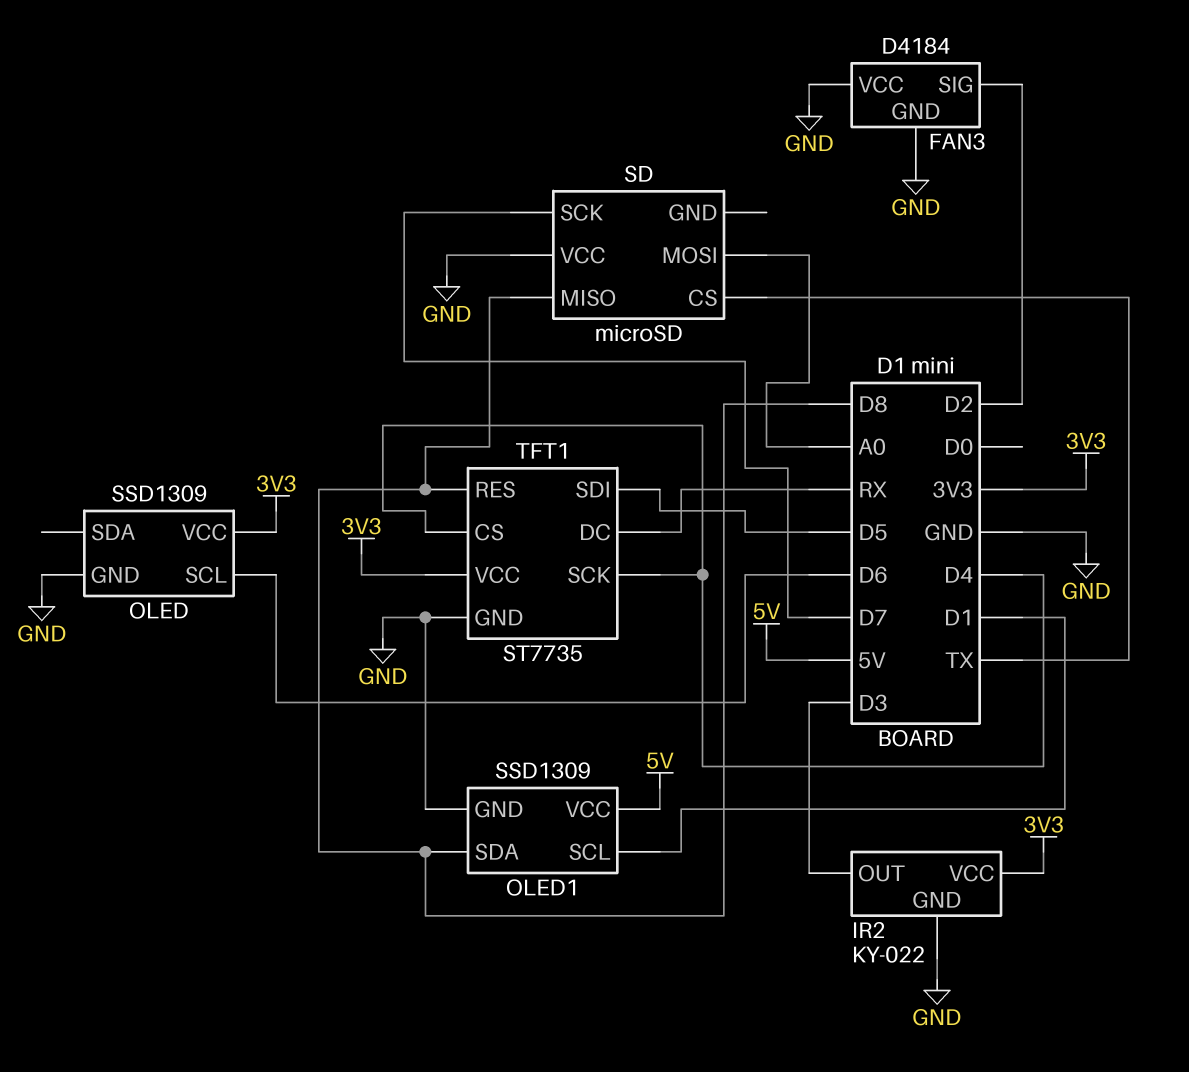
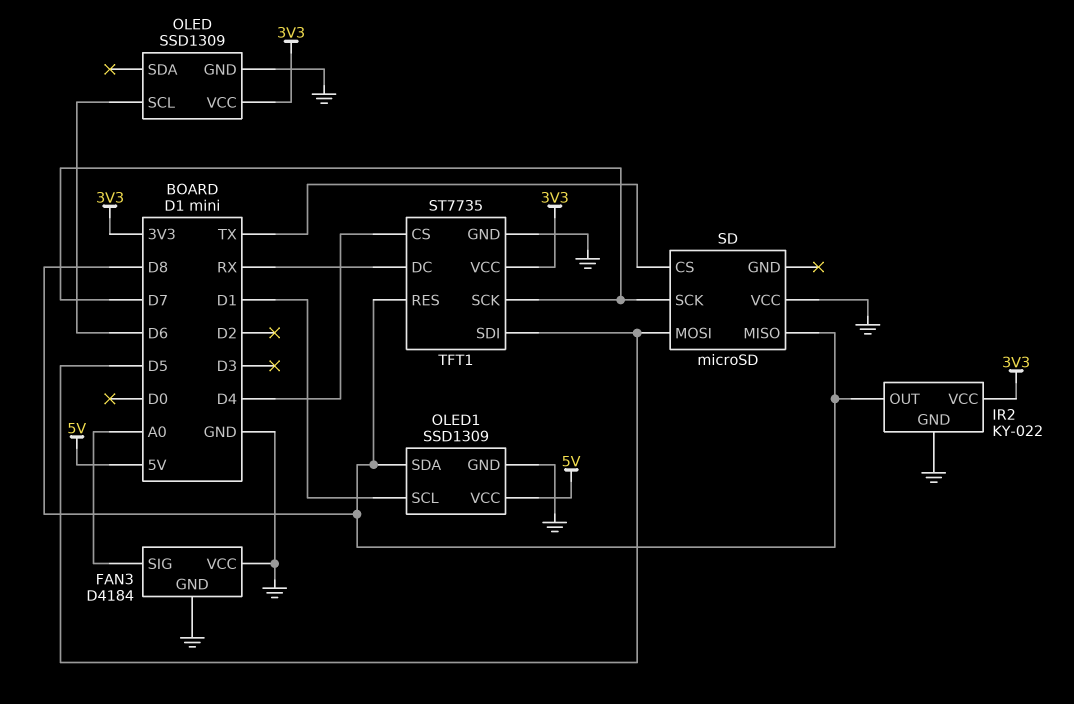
FAN3 pin SIG: D2 -> A0
IR2 pin OUT: D3 -> D8
SD pin MOSI: A0 -> D5
TFT1 pin SCK: D4 -> D7

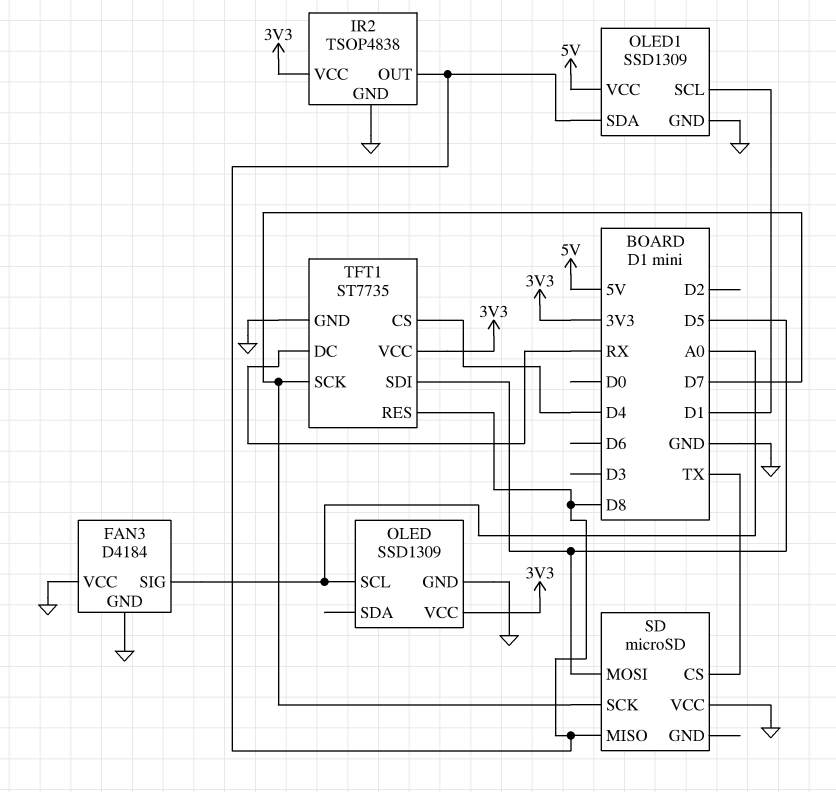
IR2: KY-022 -> TSOP4838
OLED pin SCL: D6 -> A0

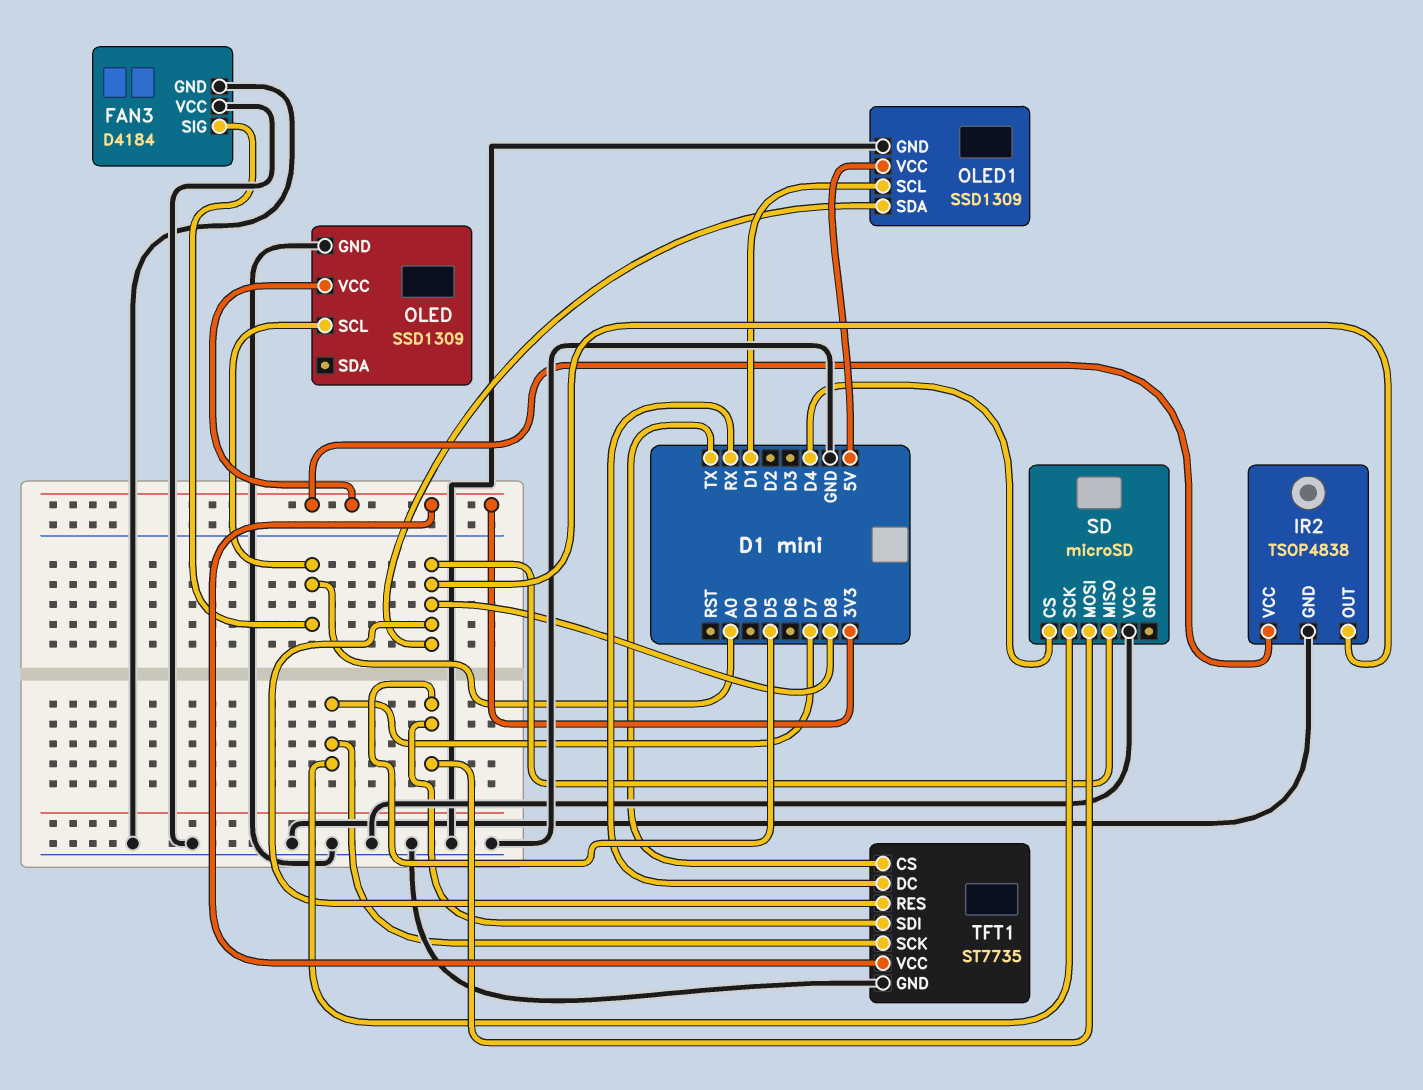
SD pin CS: TX -> D4
TFT1 pin CS: D4 -> TX

